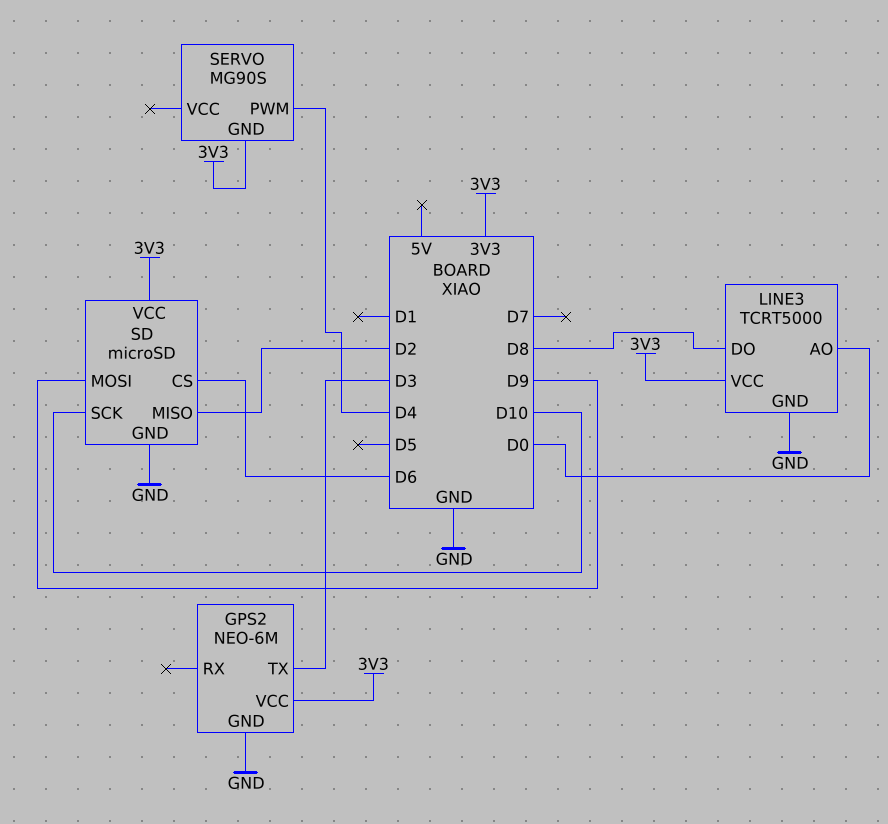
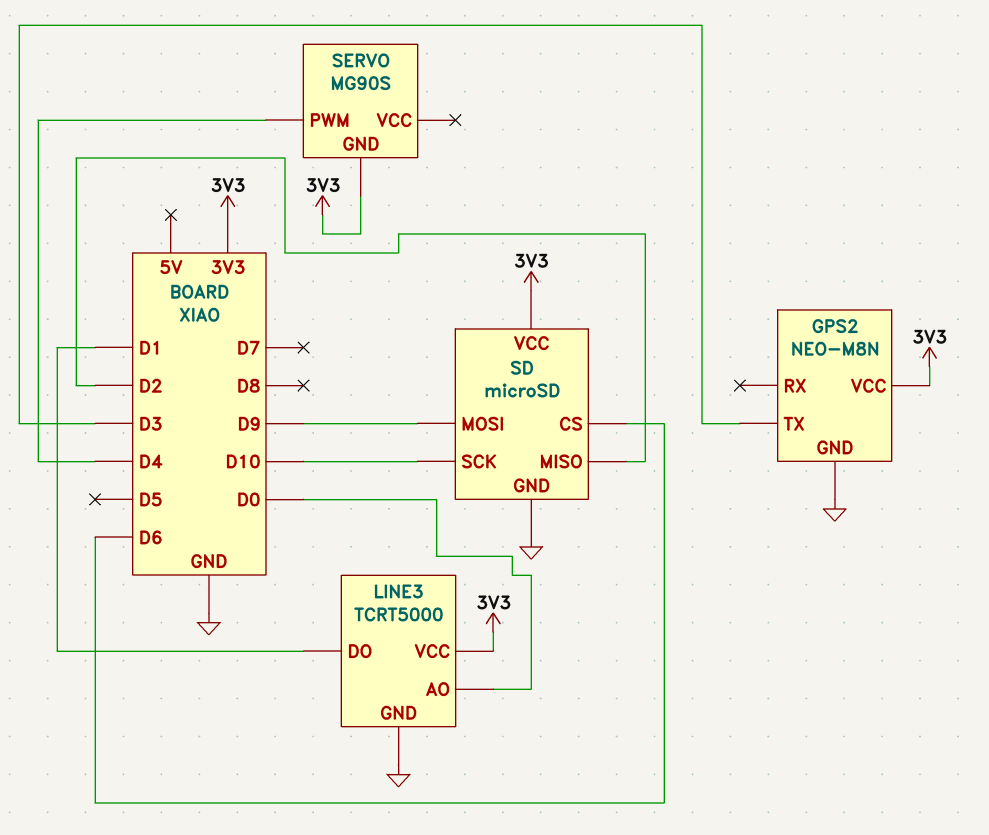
GPS2: NEO-6M -> NEO-M8N
LINE3 pin DO: D8 -> D1

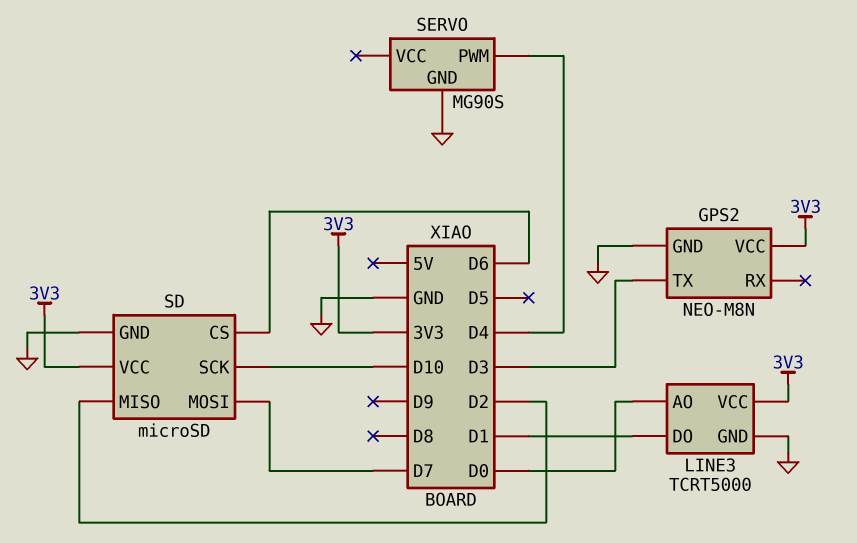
SD pin MOSI: D9 -> D7
SERVO pin GND: 3V3 -> GND

